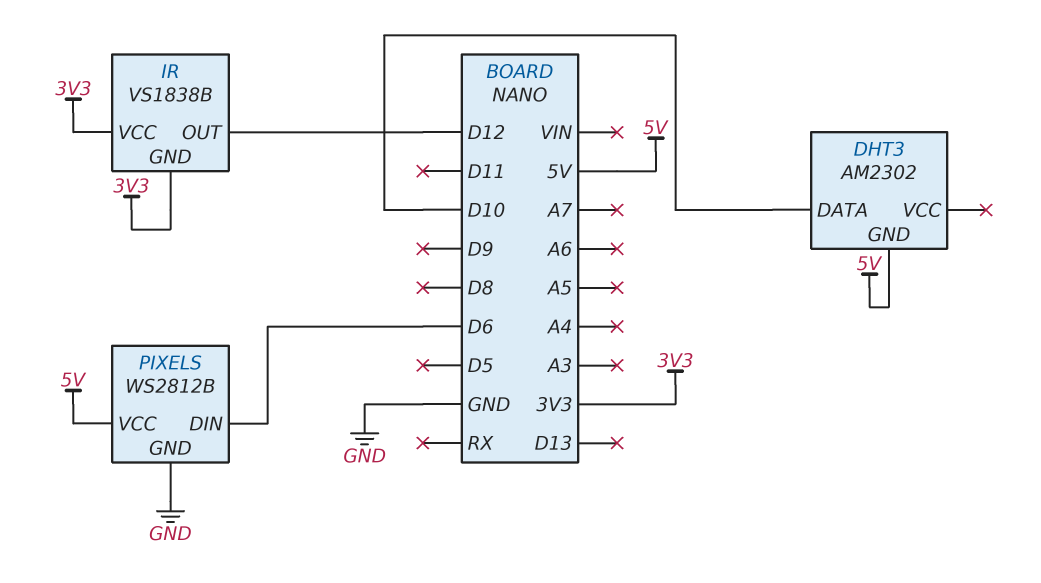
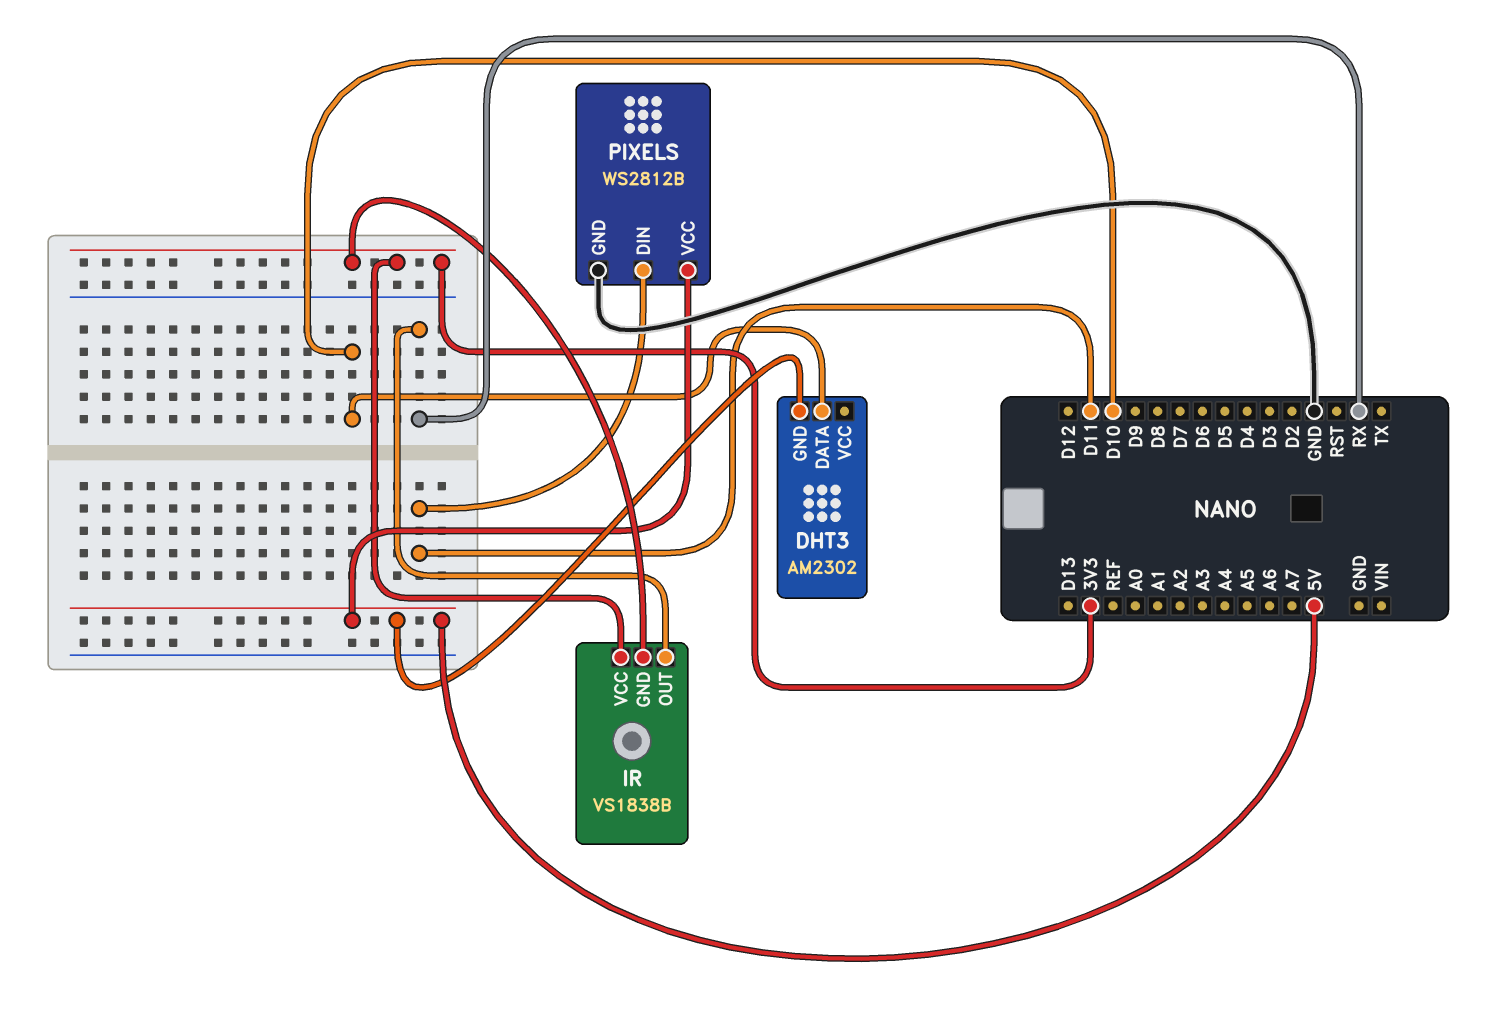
IR pin OUT: D12 -> RX
PIXELS pin DIN: D6 -> D11

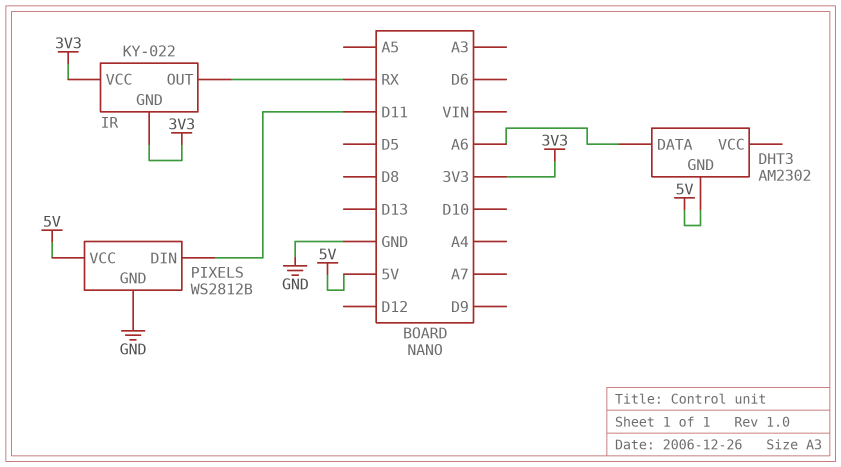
DHT3 pin DATA: D10 -> A6
IR: VS1838B -> KY-022

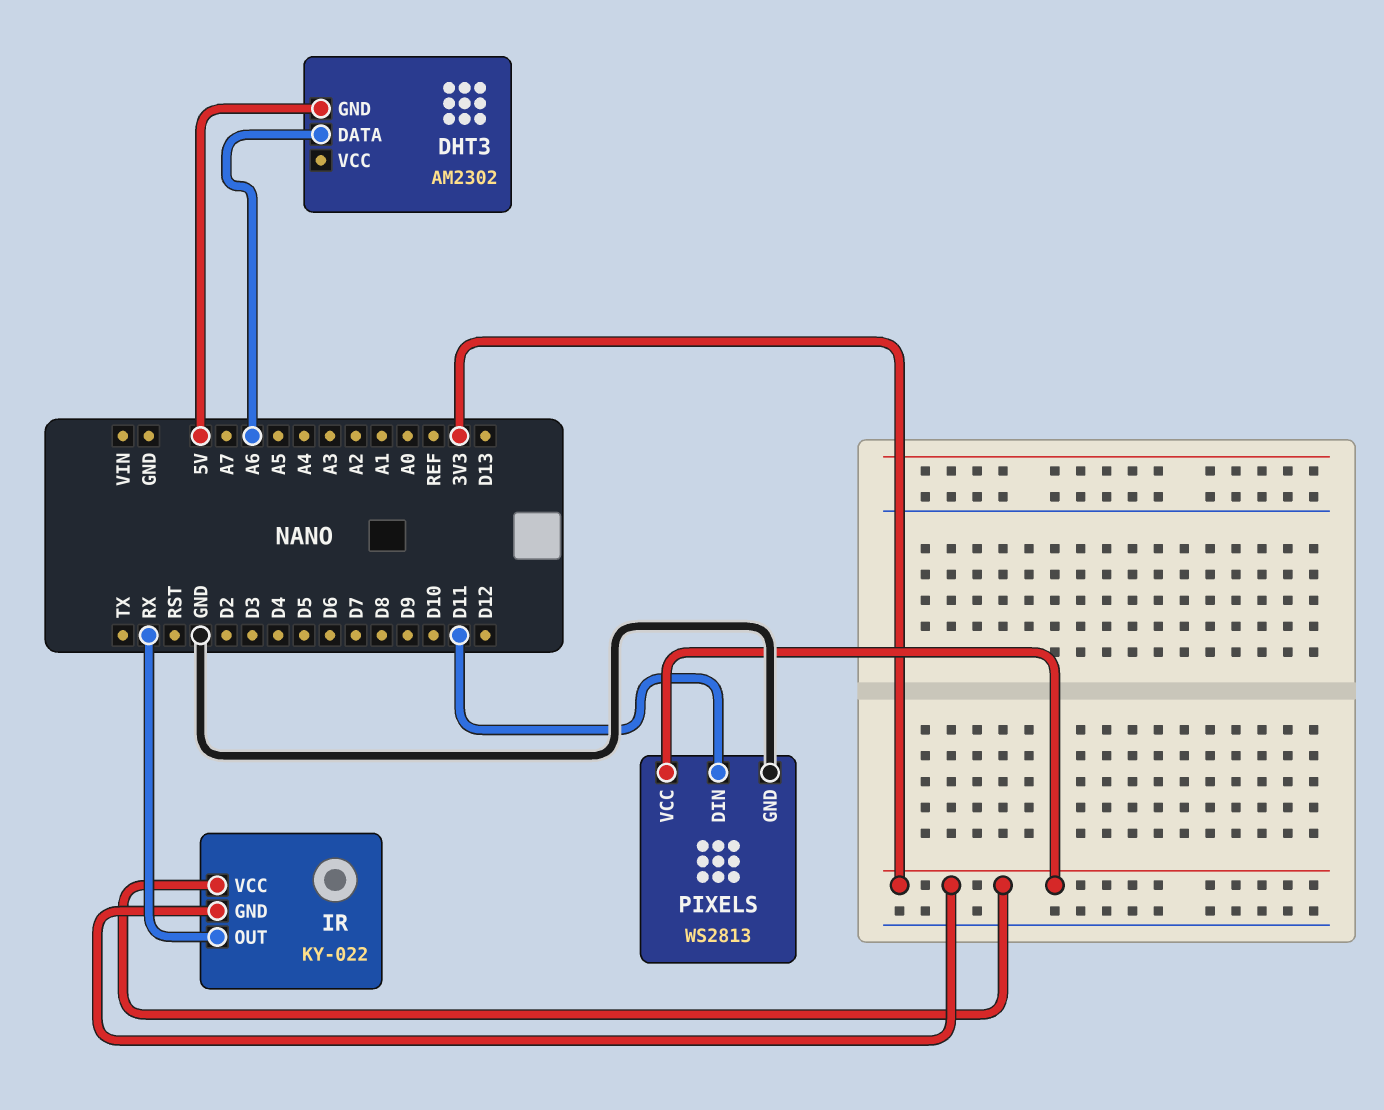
PIXELS: WS2812B -> WS2813
PIXELS pin VCC: 5V -> 3V3

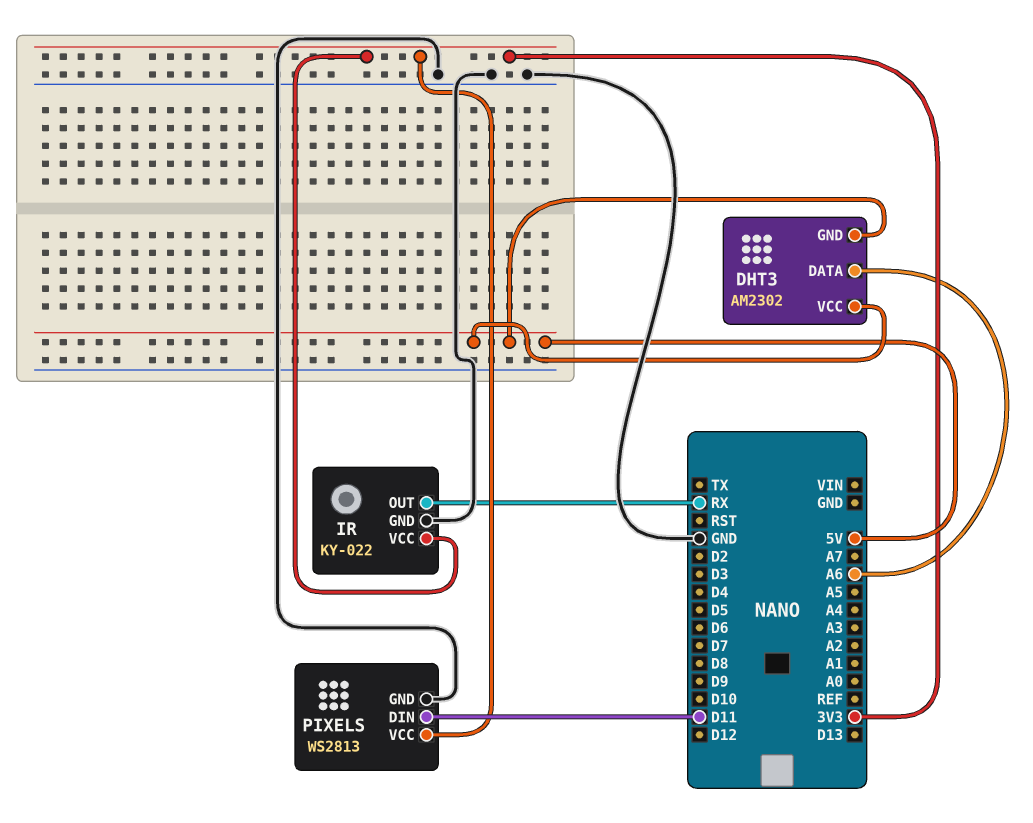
DHT3 pin VCC: none -> 5V
IR pin GND: 3V3 -> GND

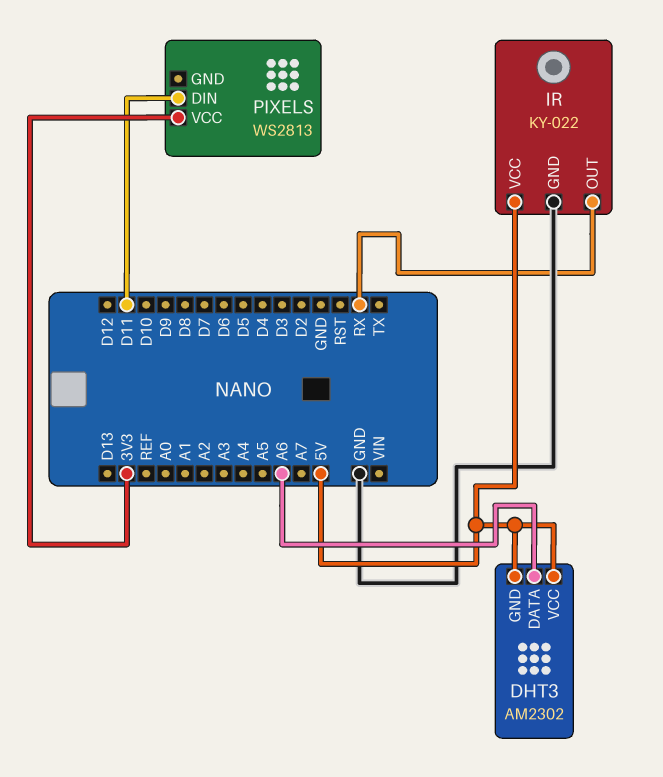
IR pin VCC: 3V3 -> 5V
PIXELS pin GND: GND -> none

